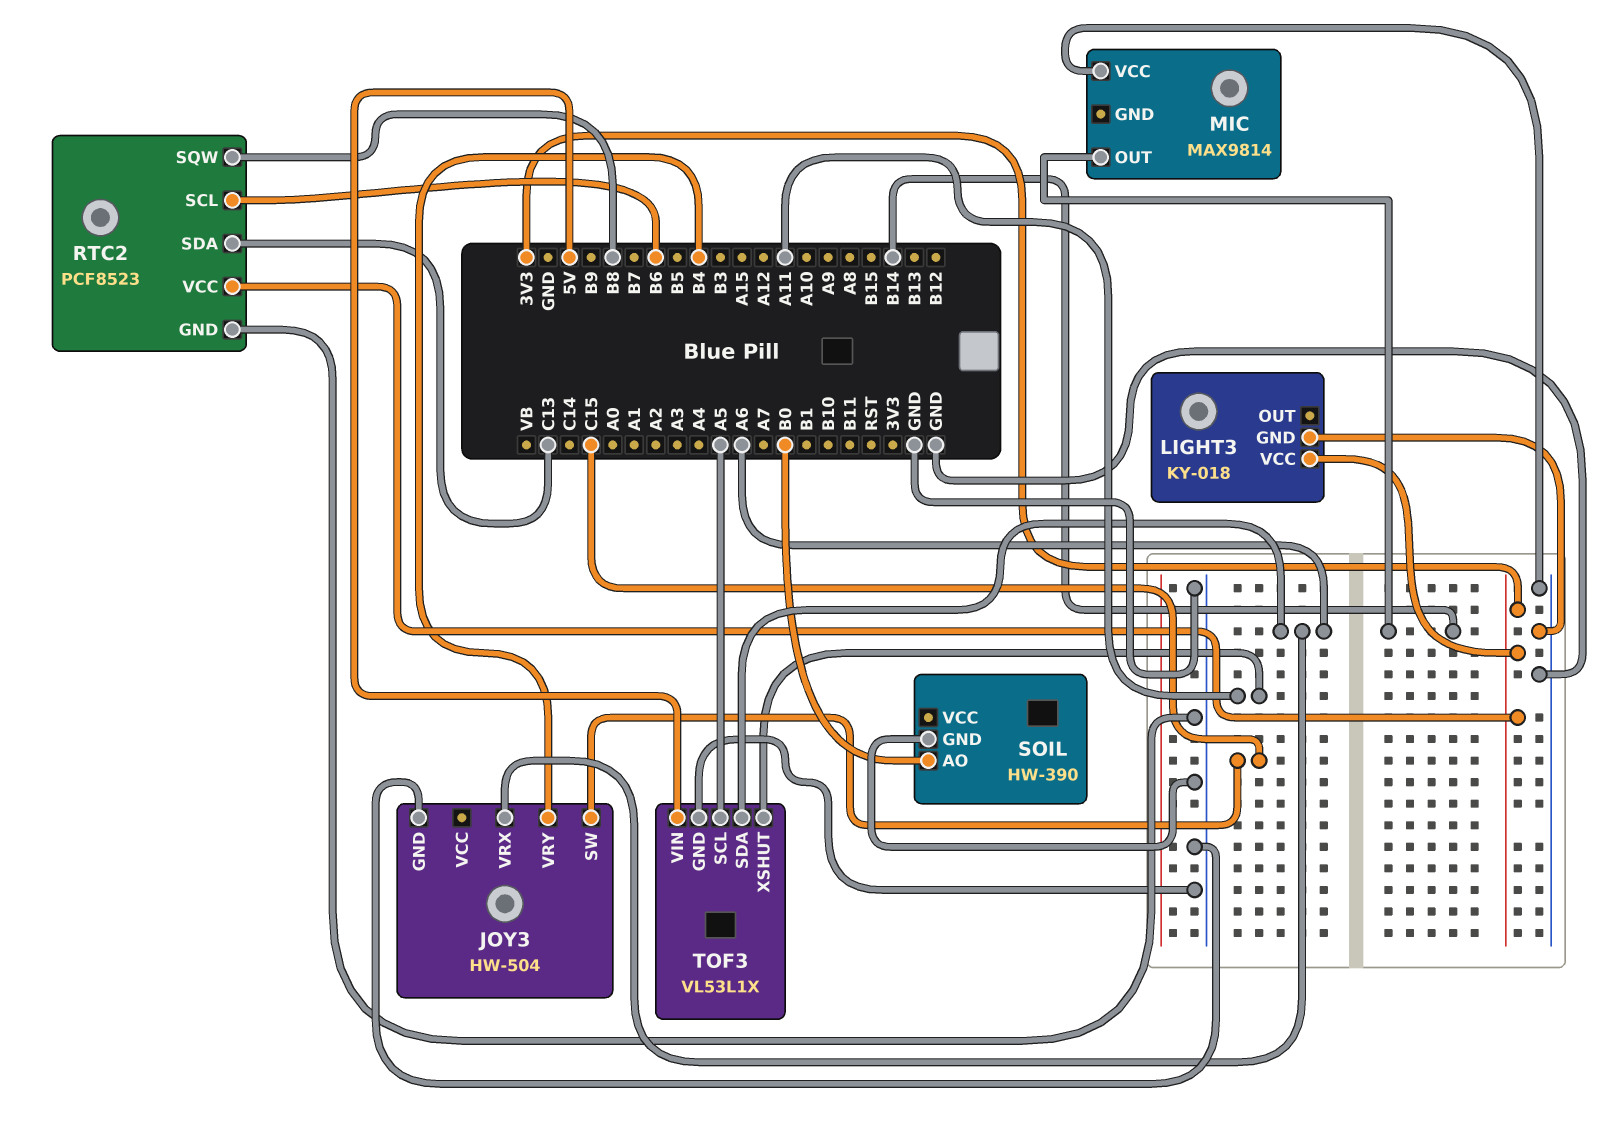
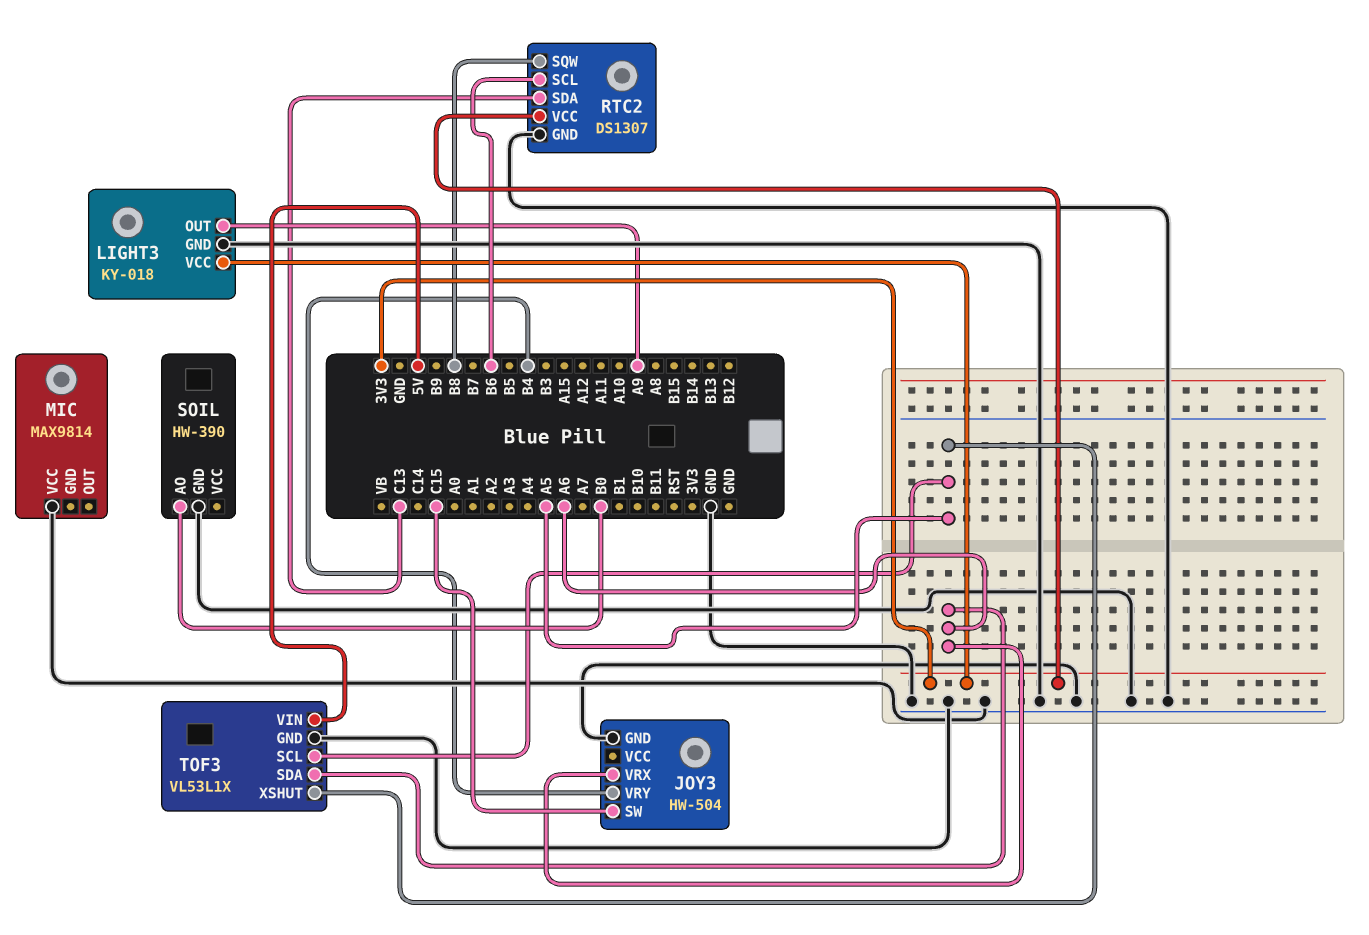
LIGHT3 pin OUT: none -> A9
MIC pin OUT: B14 -> none
RTC2: PCF8523 -> DS1307
TOF3 pin XSHUT: A11 -> A5

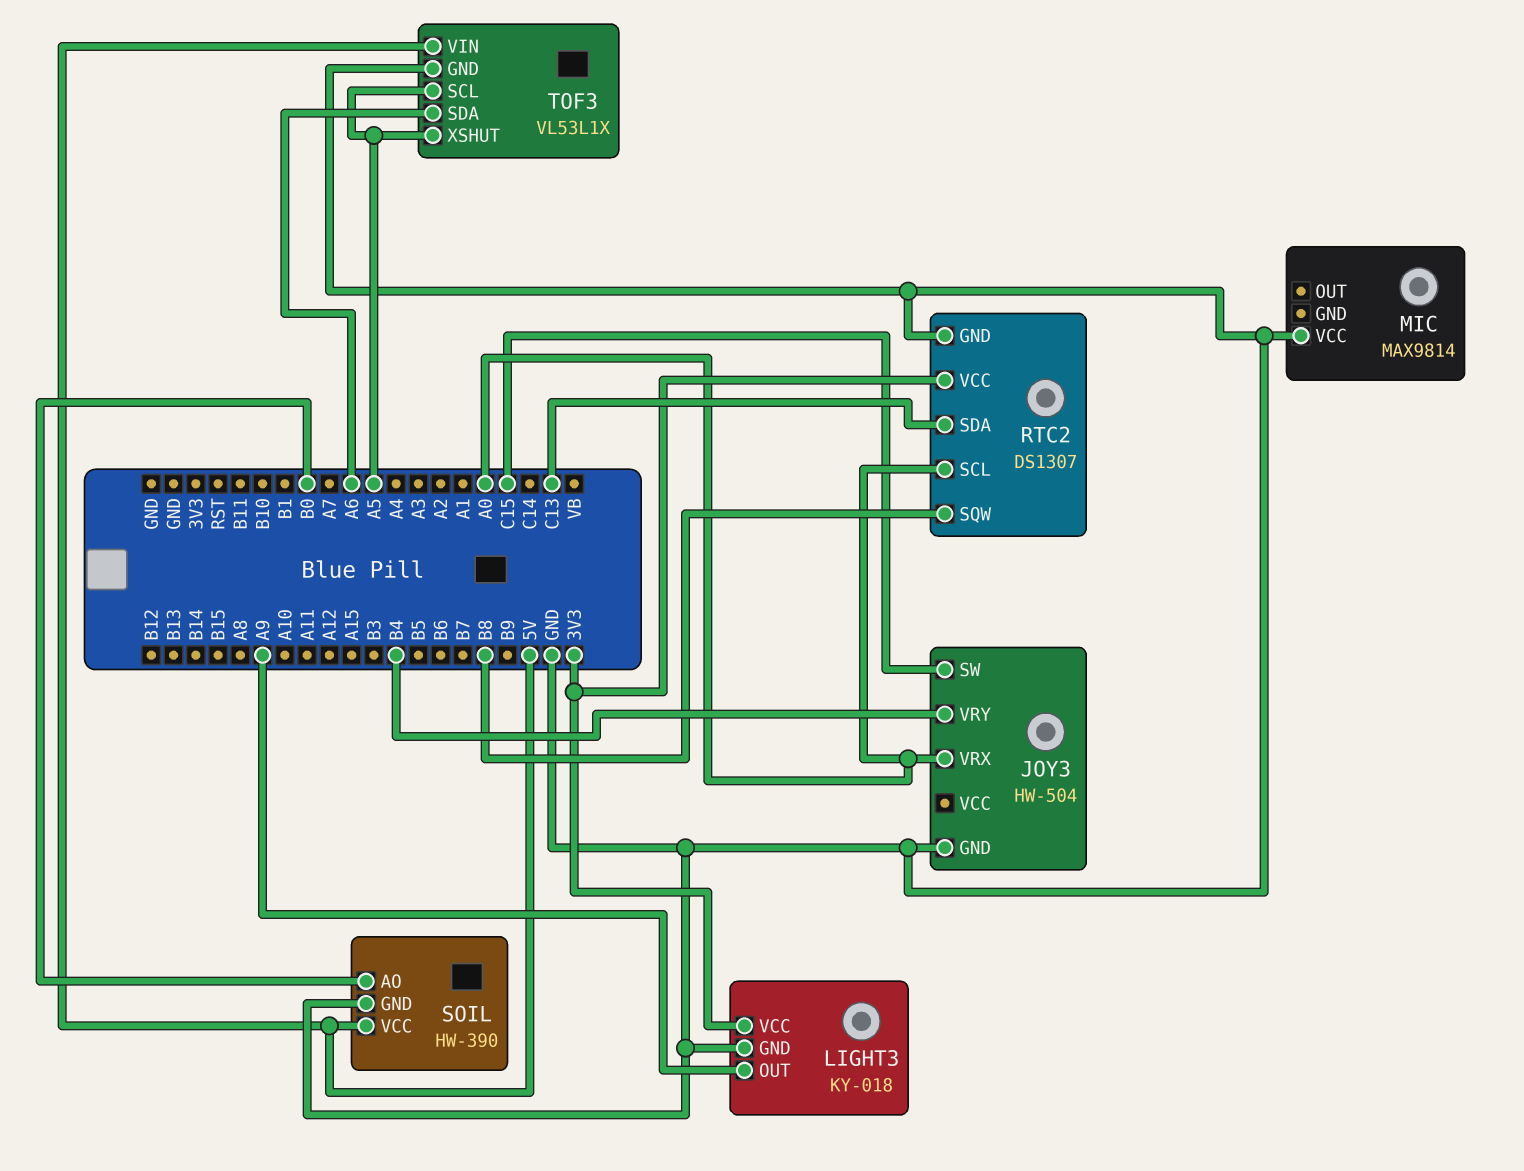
JOY3 pin VRX: A6 -> A0
RTC2 pin SCL: B6 -> A0
SOIL pin VCC: none -> 5V

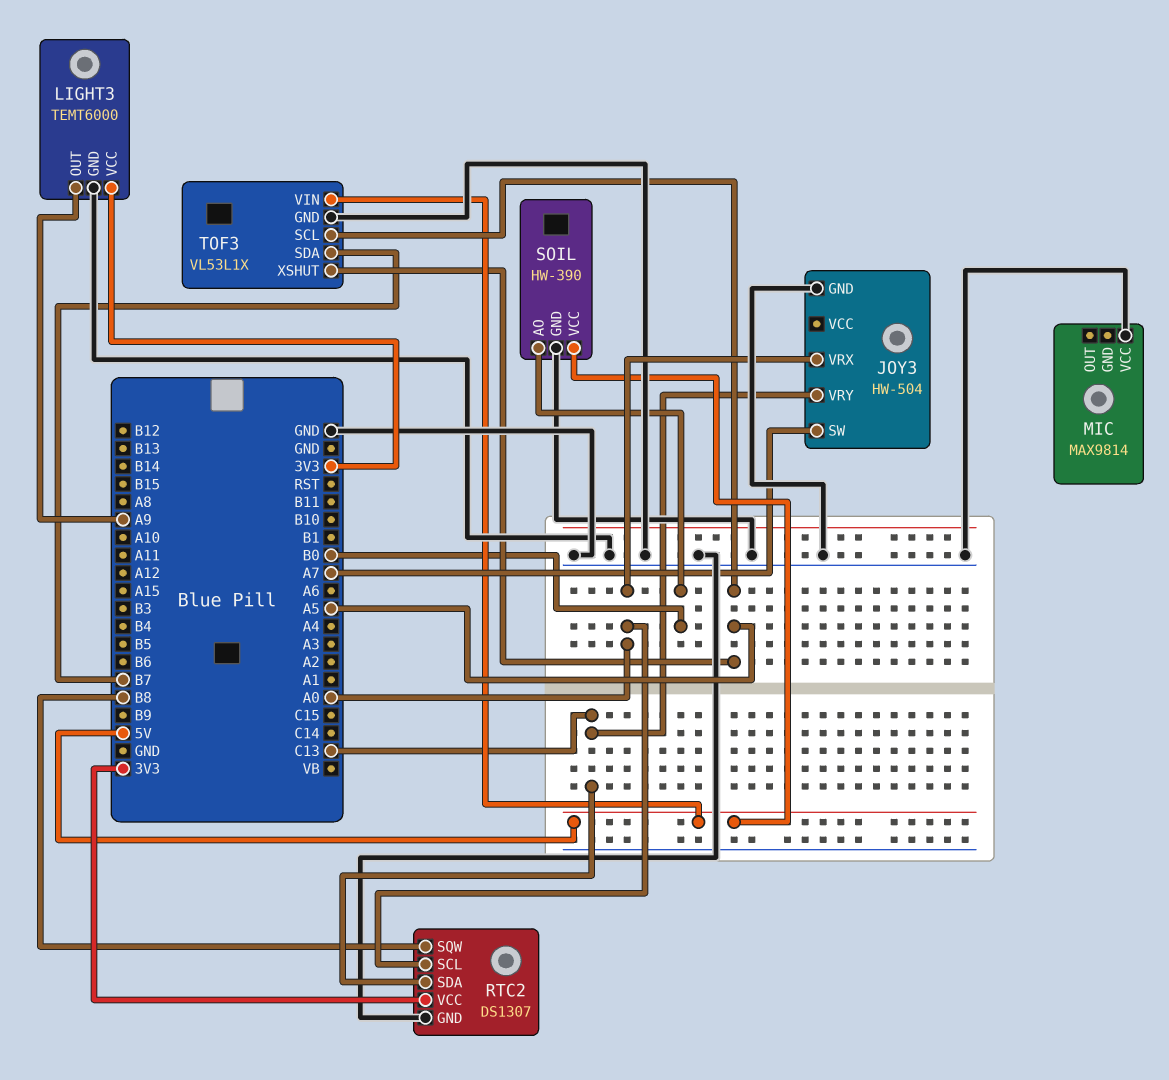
JOY3 pin SW: C15 -> A7
JOY3 pin VRY: B4 -> C13
LIGHT3: KY-018 -> TEMT6000
TOF3 pin SDA: A6 -> B7

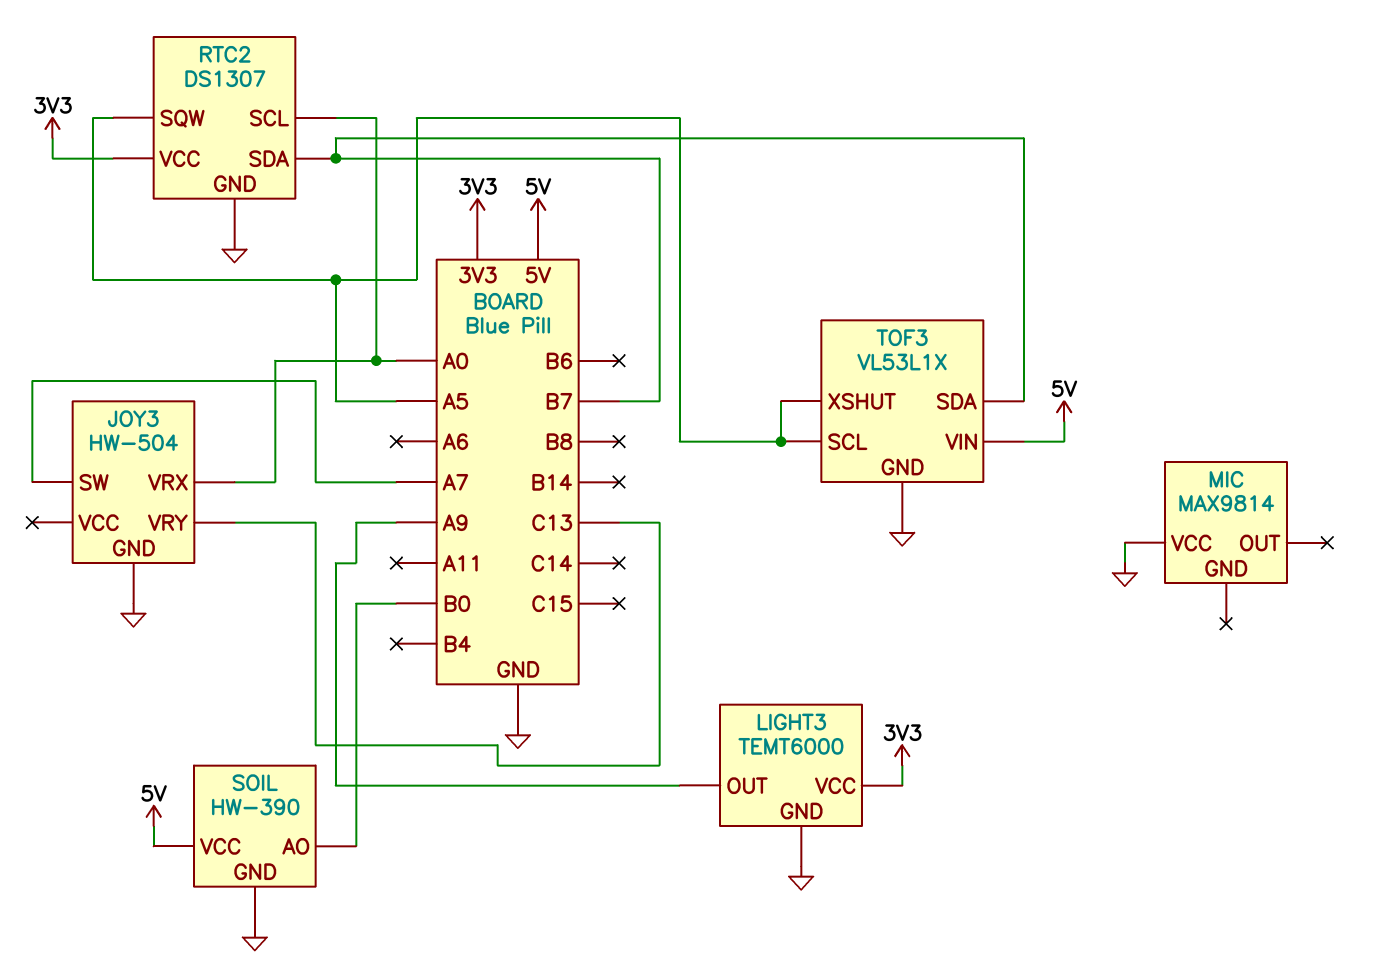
RTC2 pin SDA: C13 -> B7
RTC2 pin SQW: B8 -> A5

